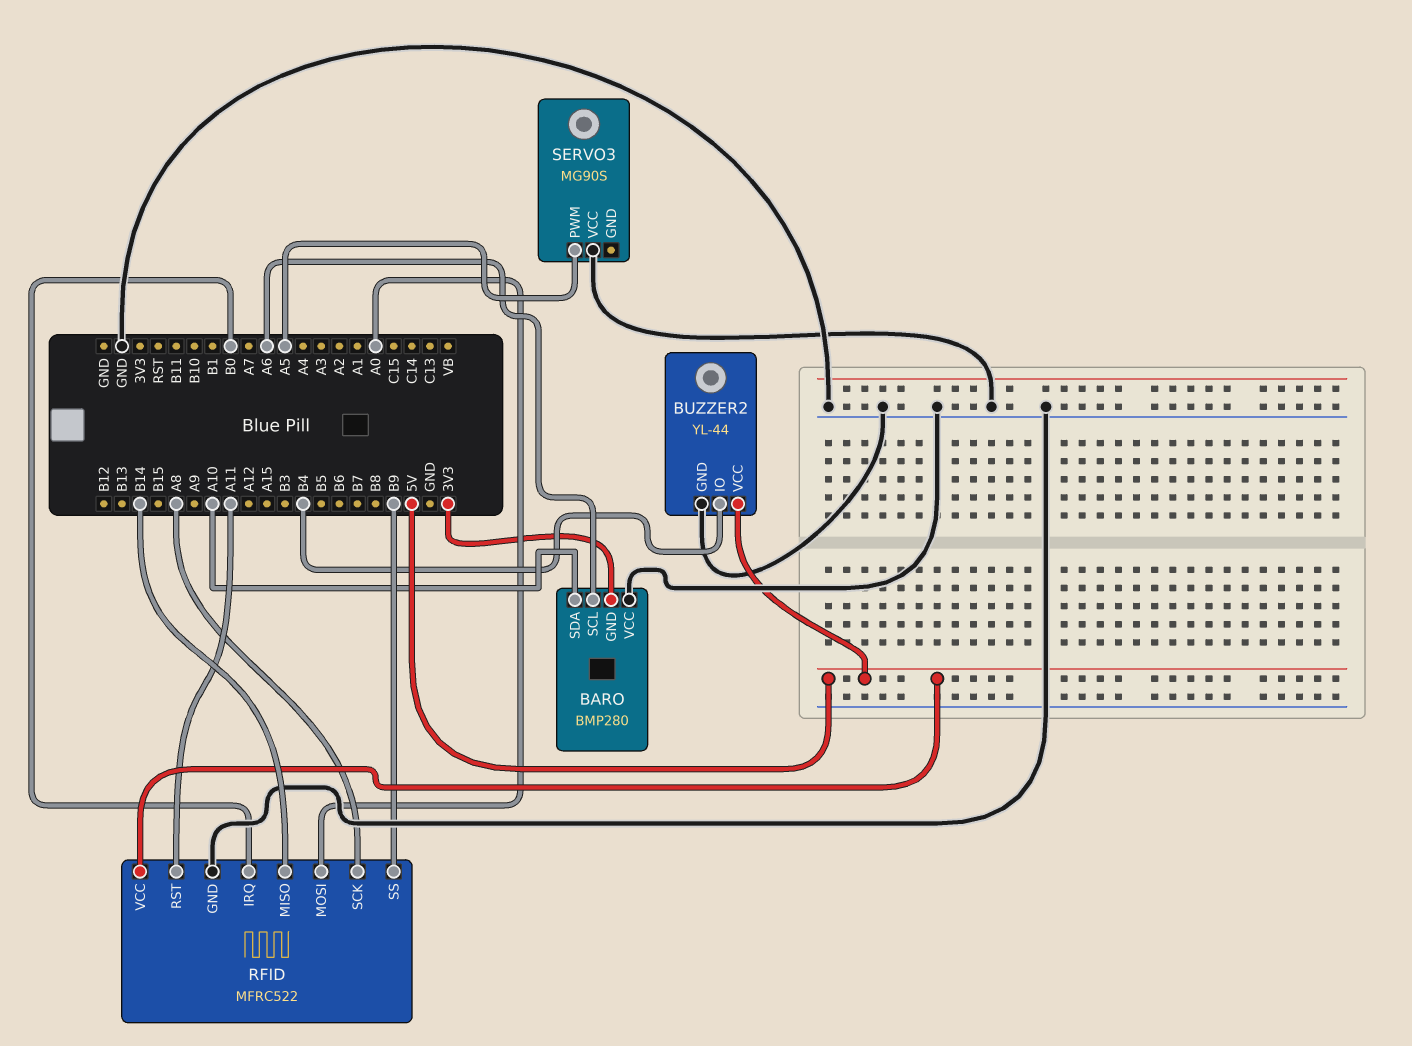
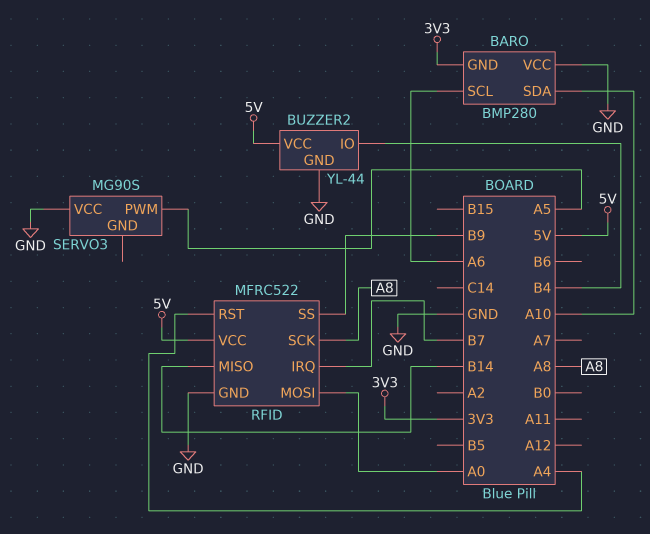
RFID pin IRQ: B0 -> B7
RFID pin RST: A11 -> A4

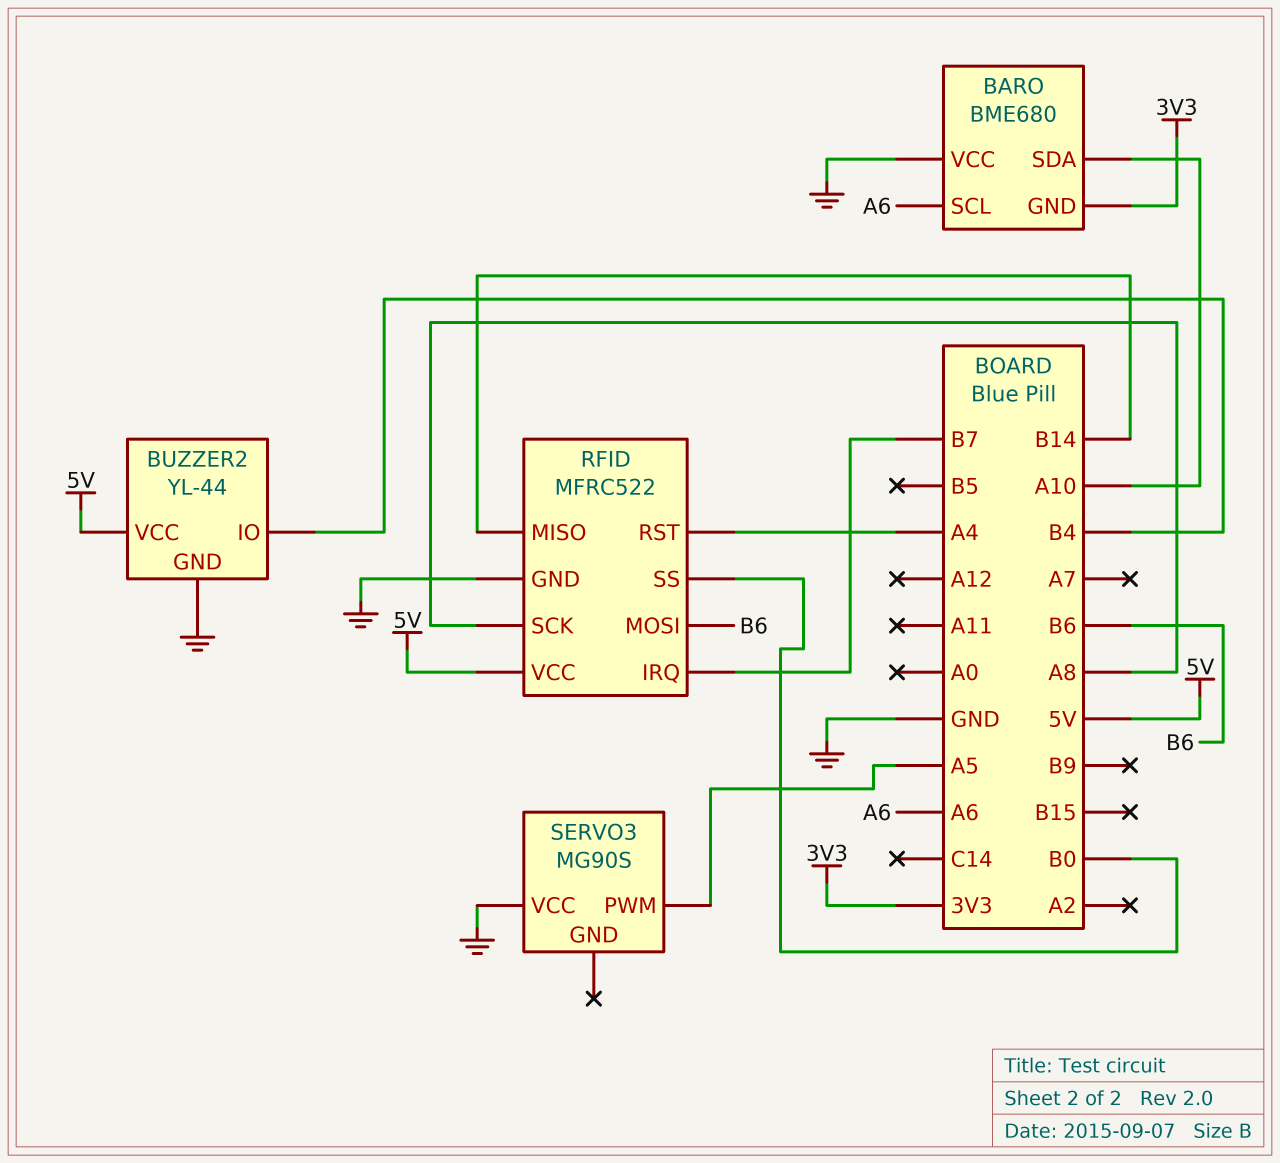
BARO: BMP280 -> BME680
RFID pin MOSI: A0 -> B6
RFID pin SS: B9 -> B0

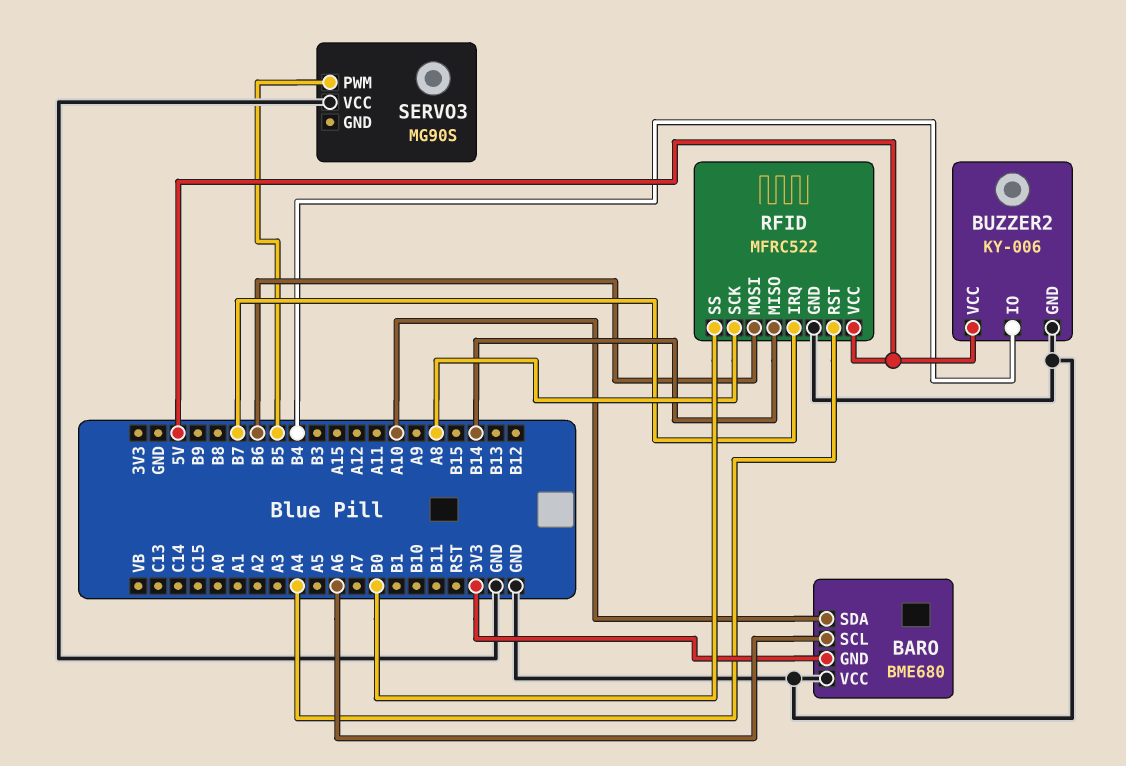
BUZZER2: YL-44 -> KY-006
SERVO3 pin PWM: A5 -> B5

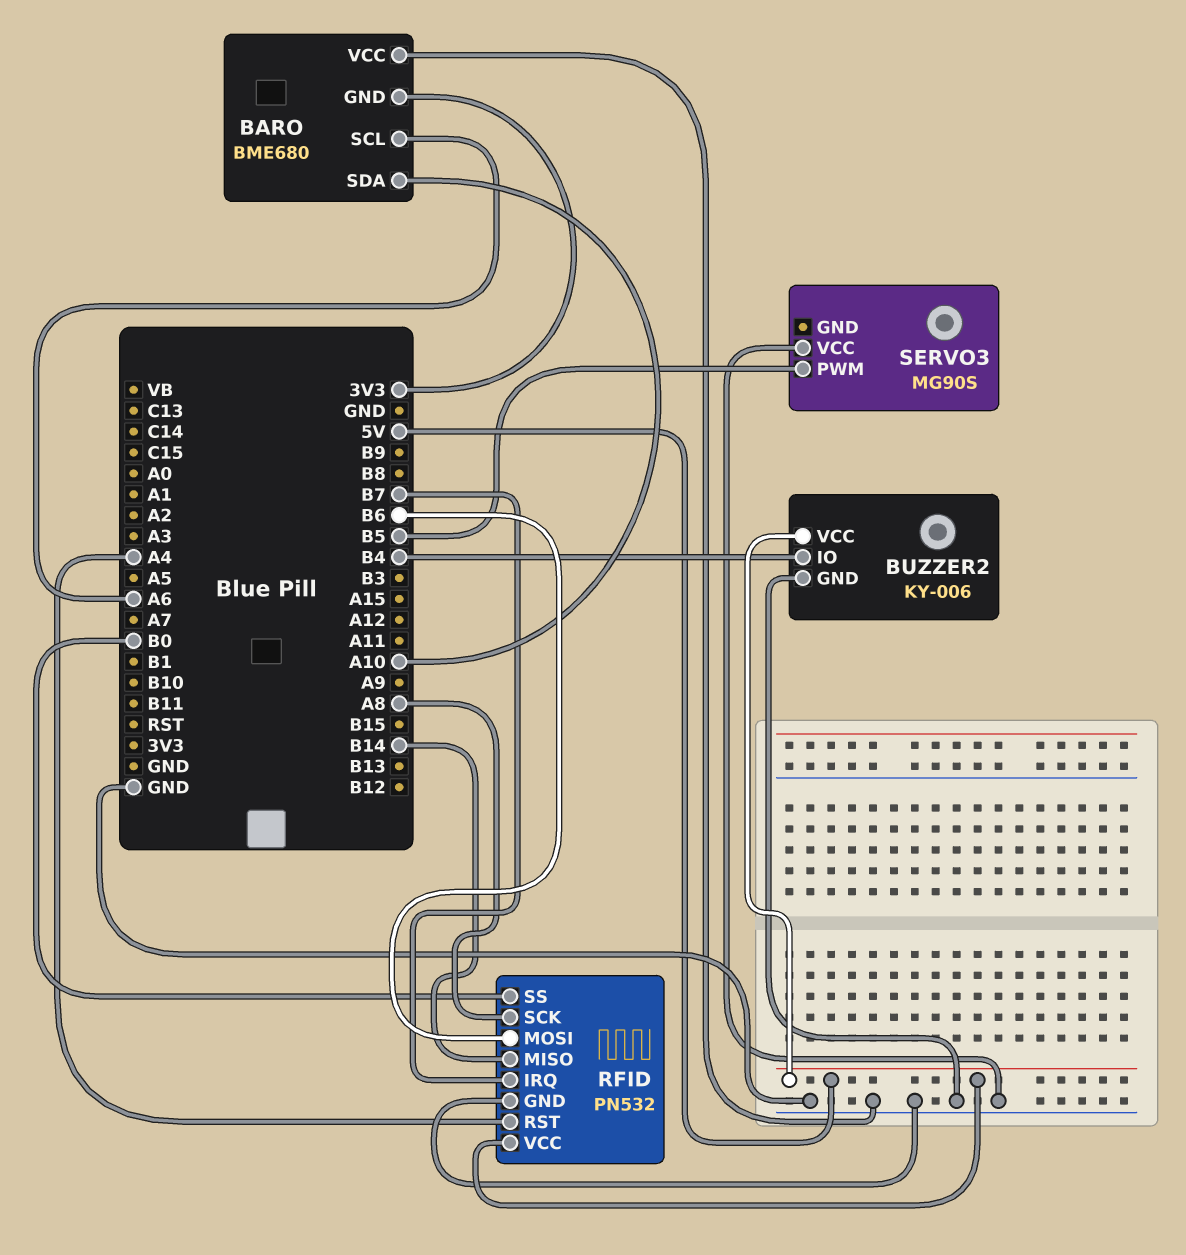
RFID: MFRC522 -> PN532

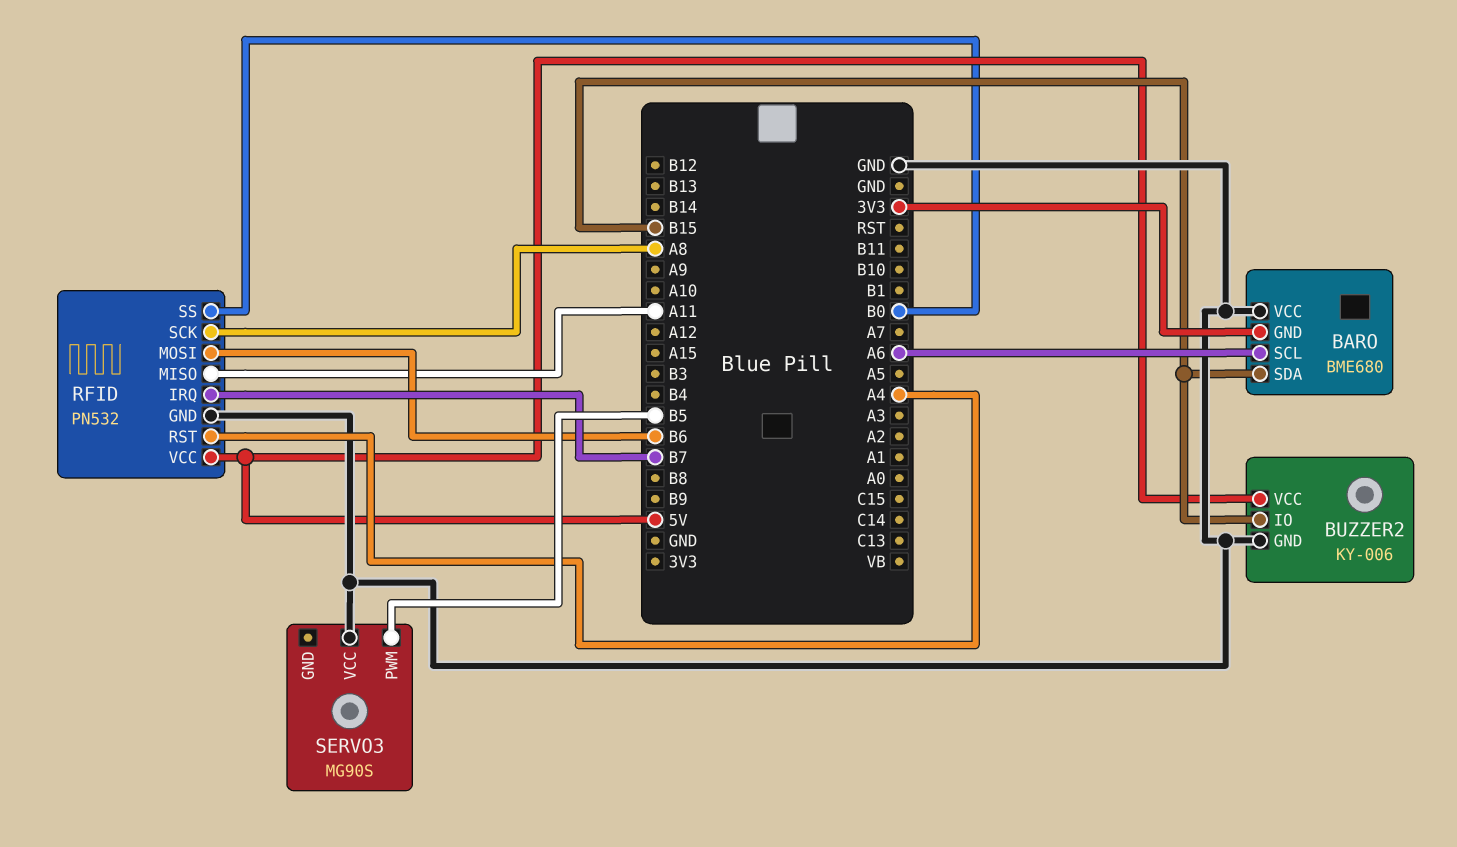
BARO pin SDA: A10 -> B15
BUZZER2 pin IO: B4 -> B15
RFID pin MISO: B14 -> A11

